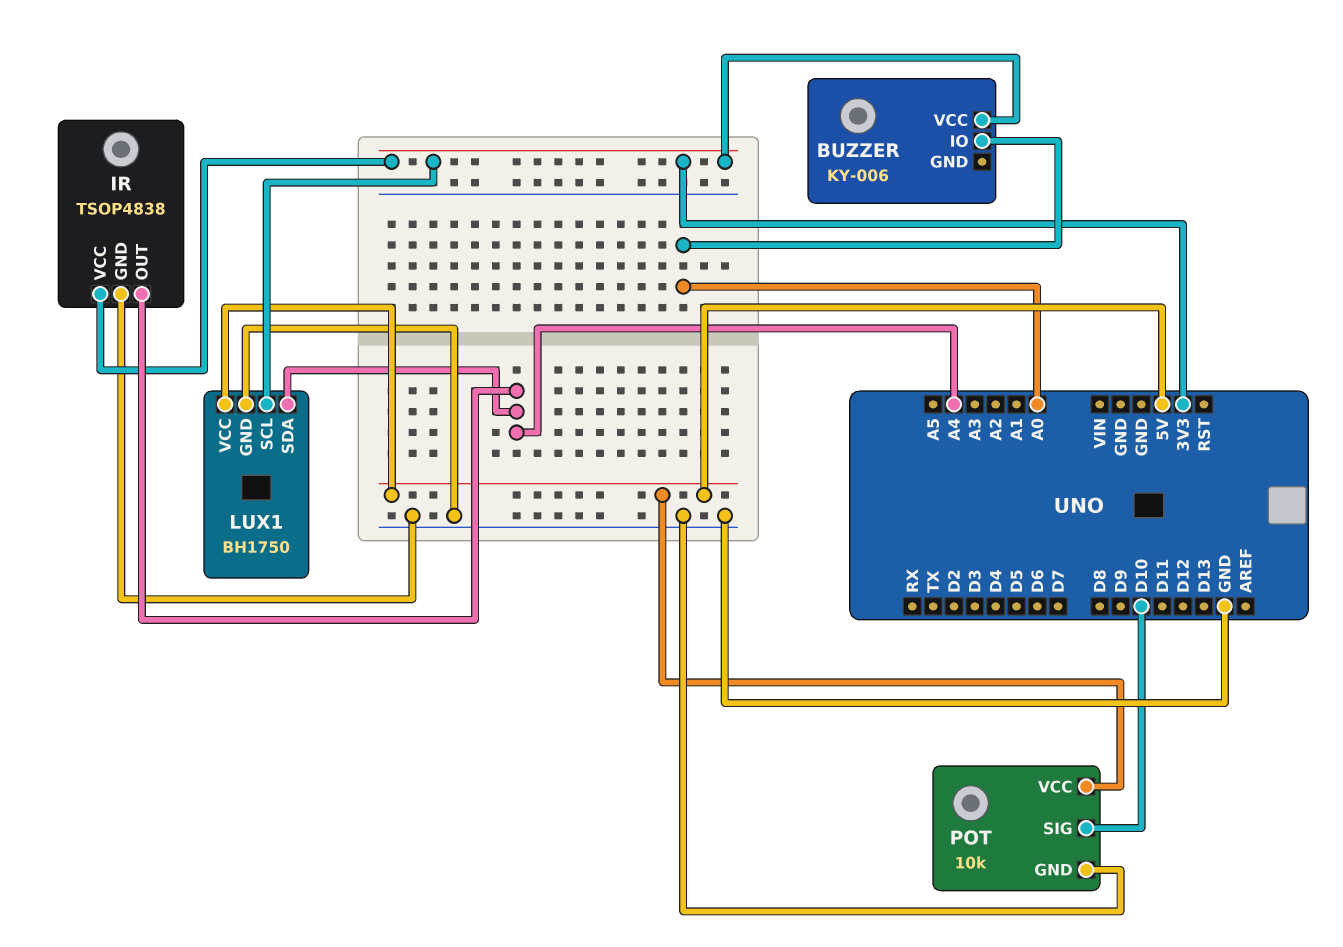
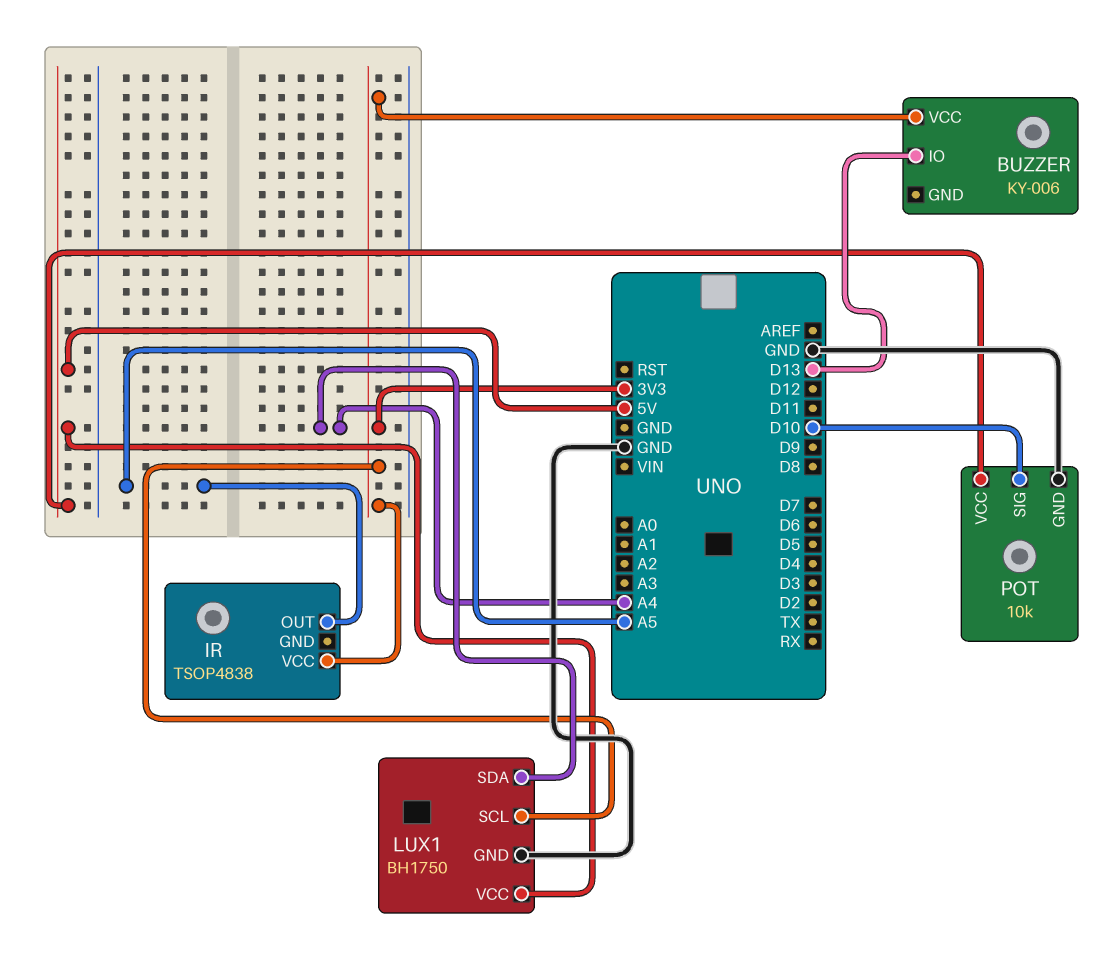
BUZZER pin IO: A0 -> D13
IR pin GND: GND -> none
IR pin OUT: A4 -> A5

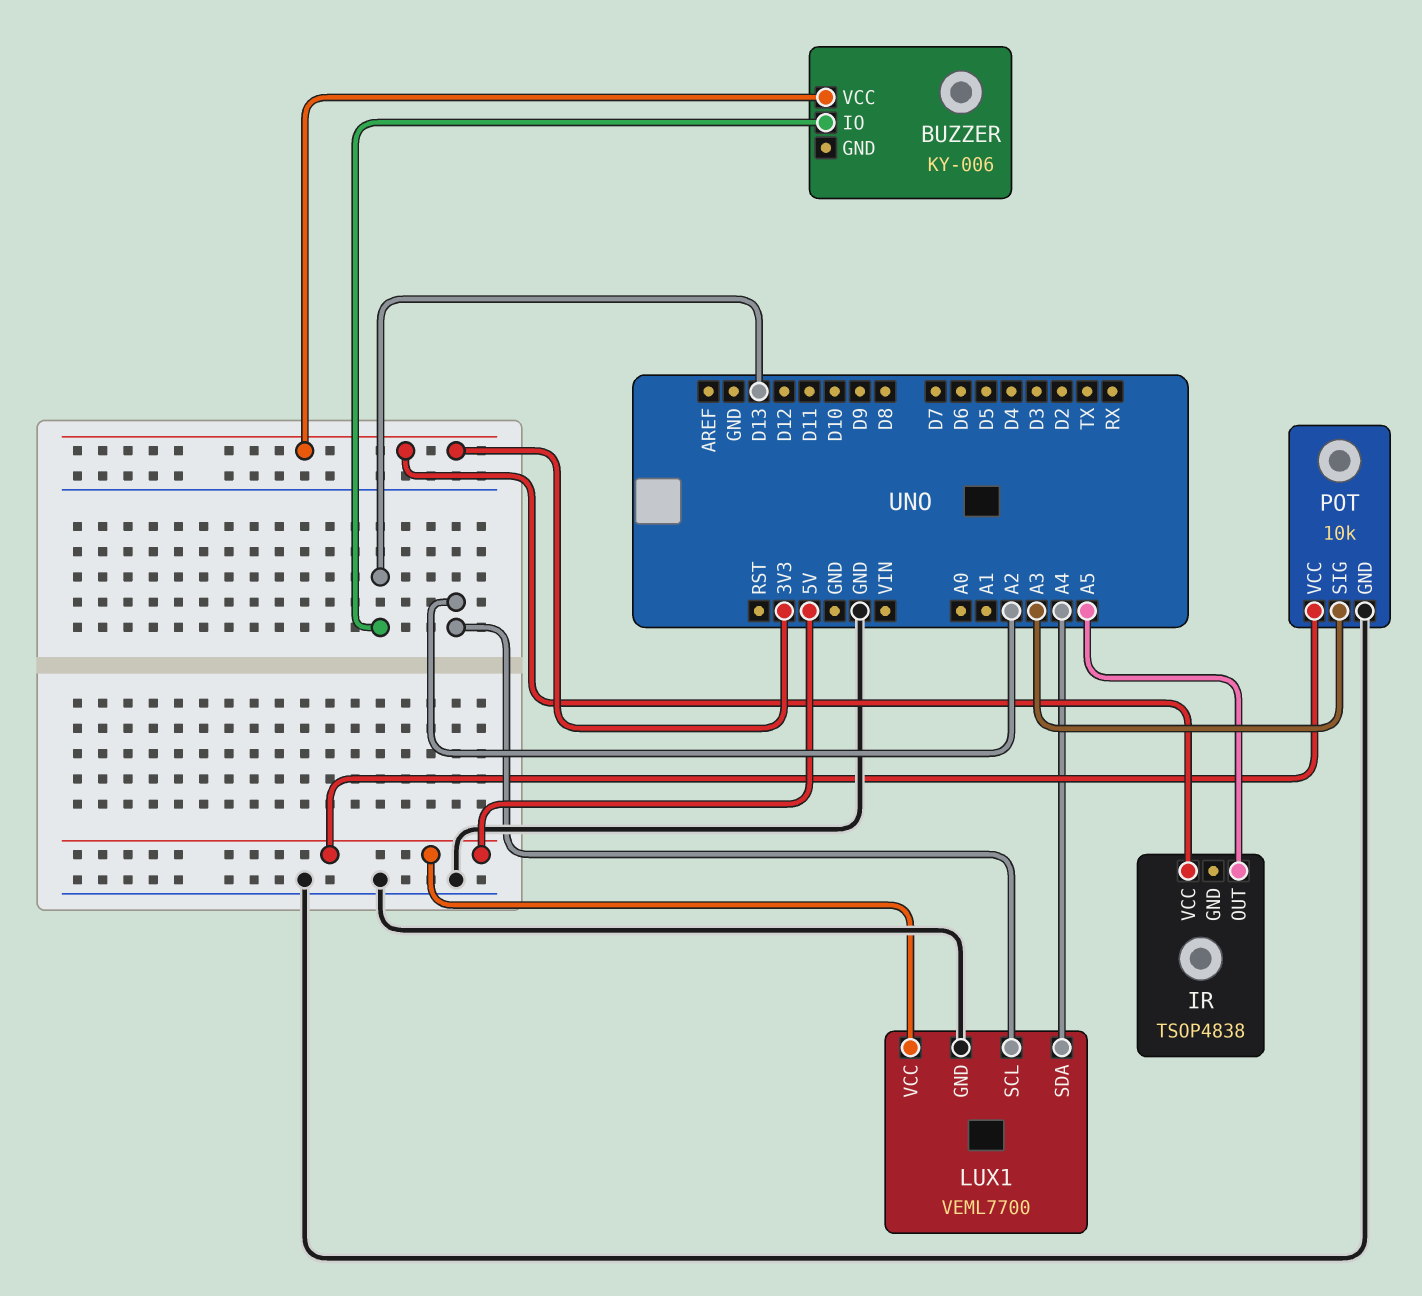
LUX1: BH1750 -> VEML7700
LUX1 pin SCL: 3V3 -> A2
POT pin SIG: D10 -> A3

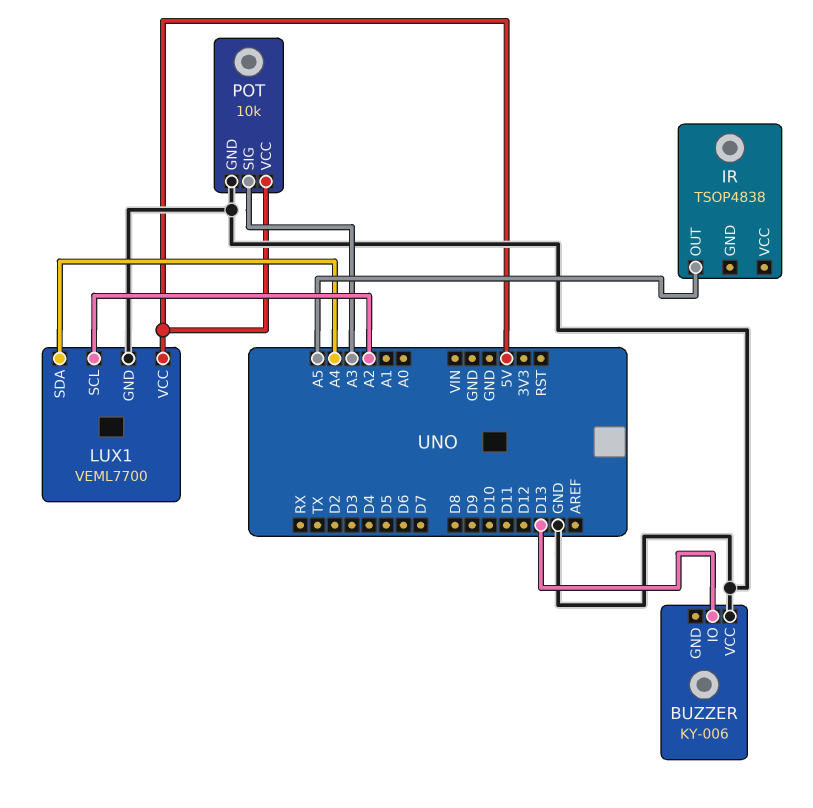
BUZZER pin VCC: 3V3 -> GND
IR pin VCC: 3V3 -> none

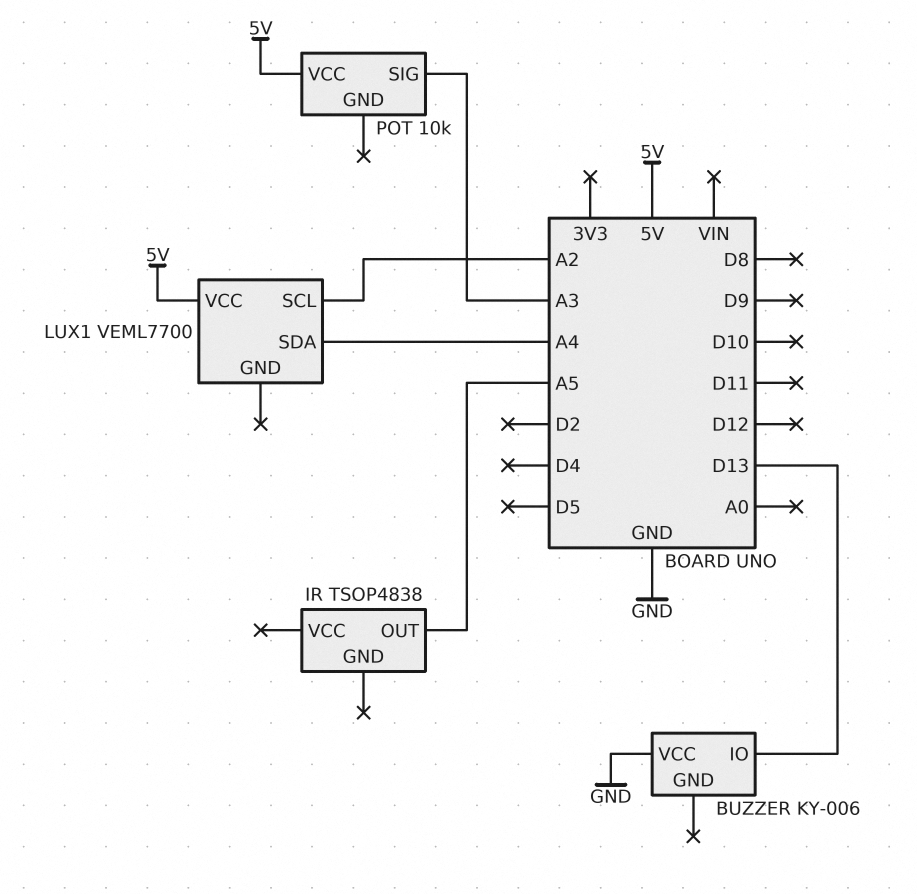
LUX1 pin GND: GND -> none
POT pin GND: GND -> none

